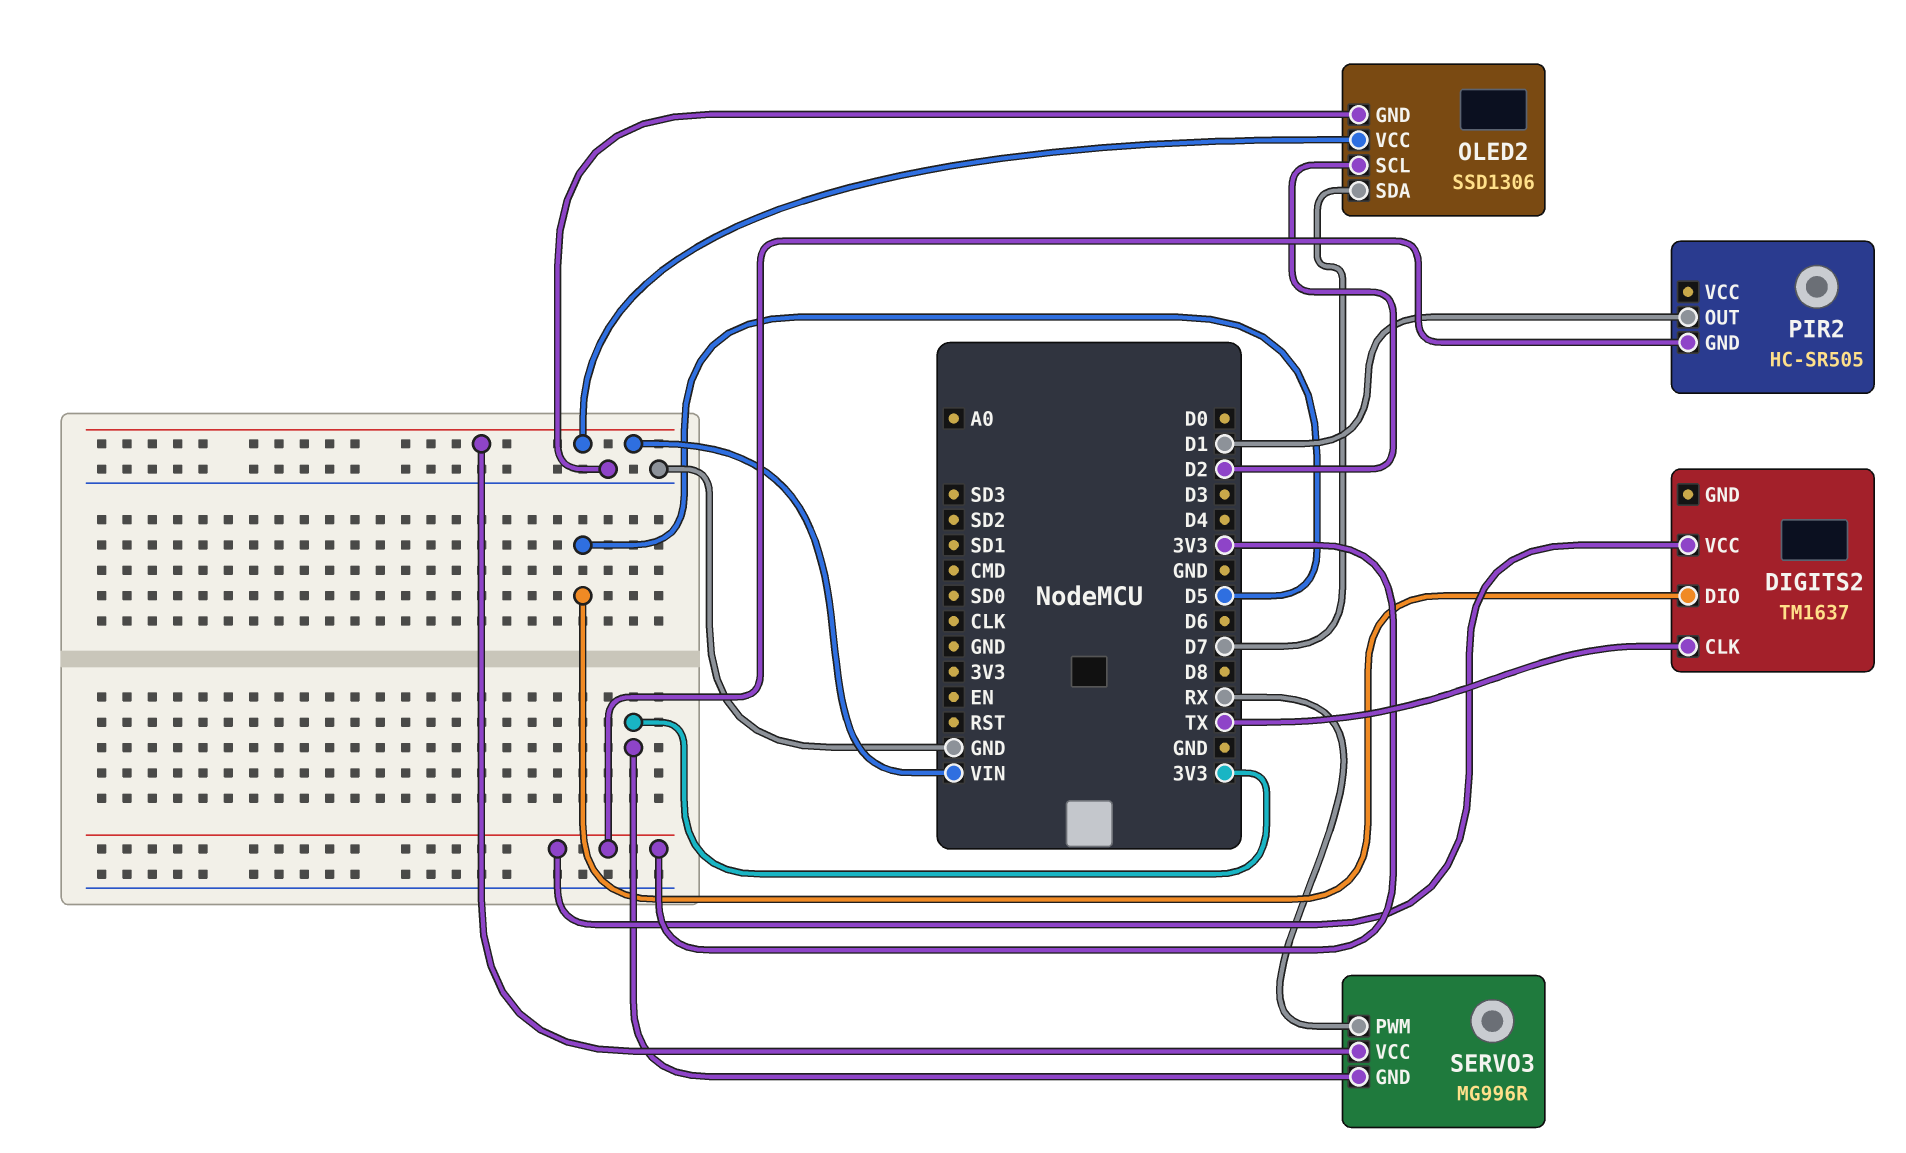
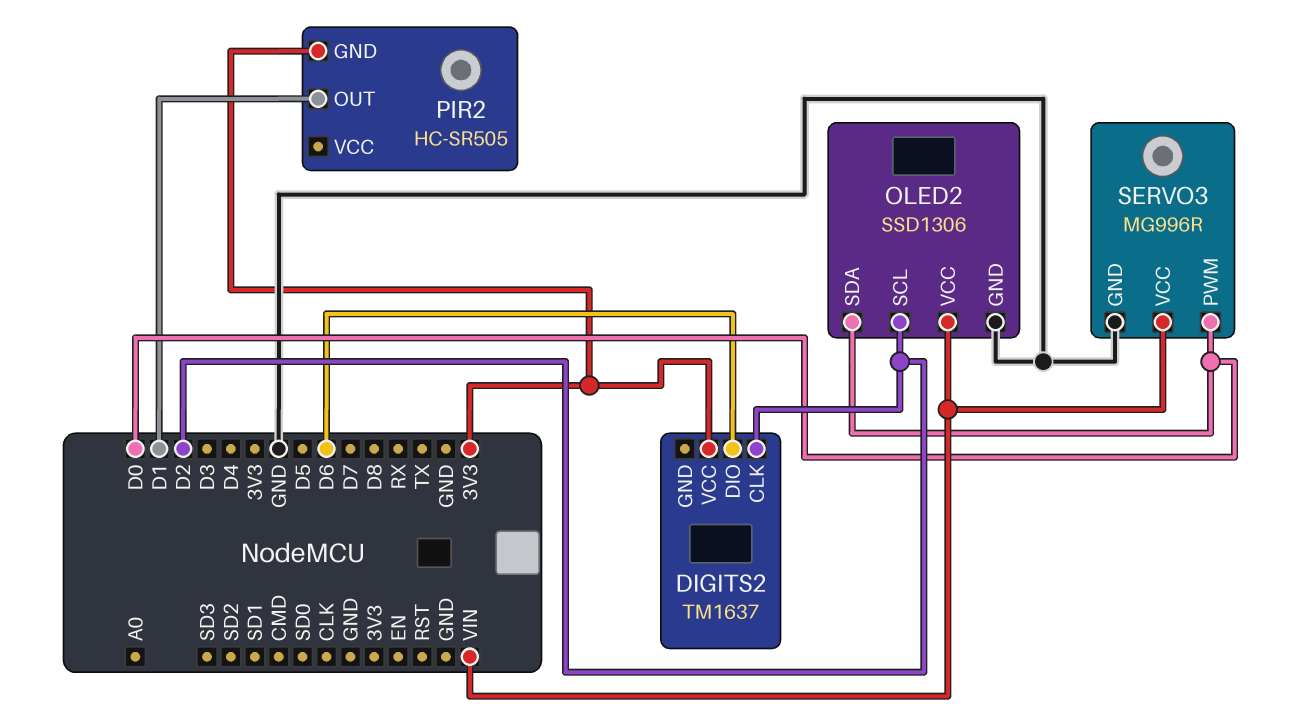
DIGITS2 pin CLK: TX -> D2
DIGITS2 pin DIO: D5 -> D6
OLED2 pin SDA: D7 -> D0
SERVO3 pin GND: 3V3 -> GND
SERVO3 pin PWM: RX -> D0

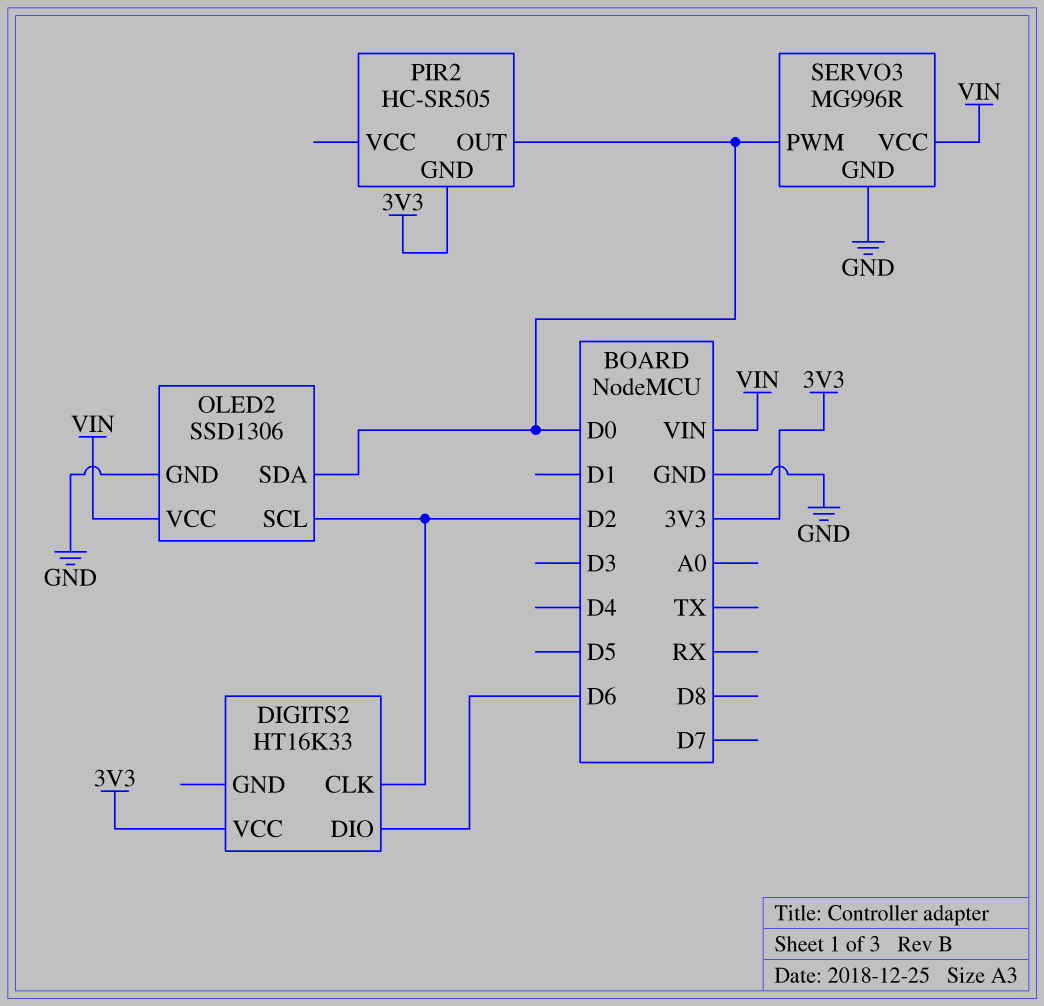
DIGITS2: TM1637 -> HT16K33
PIR2 pin OUT: D1 -> D0

